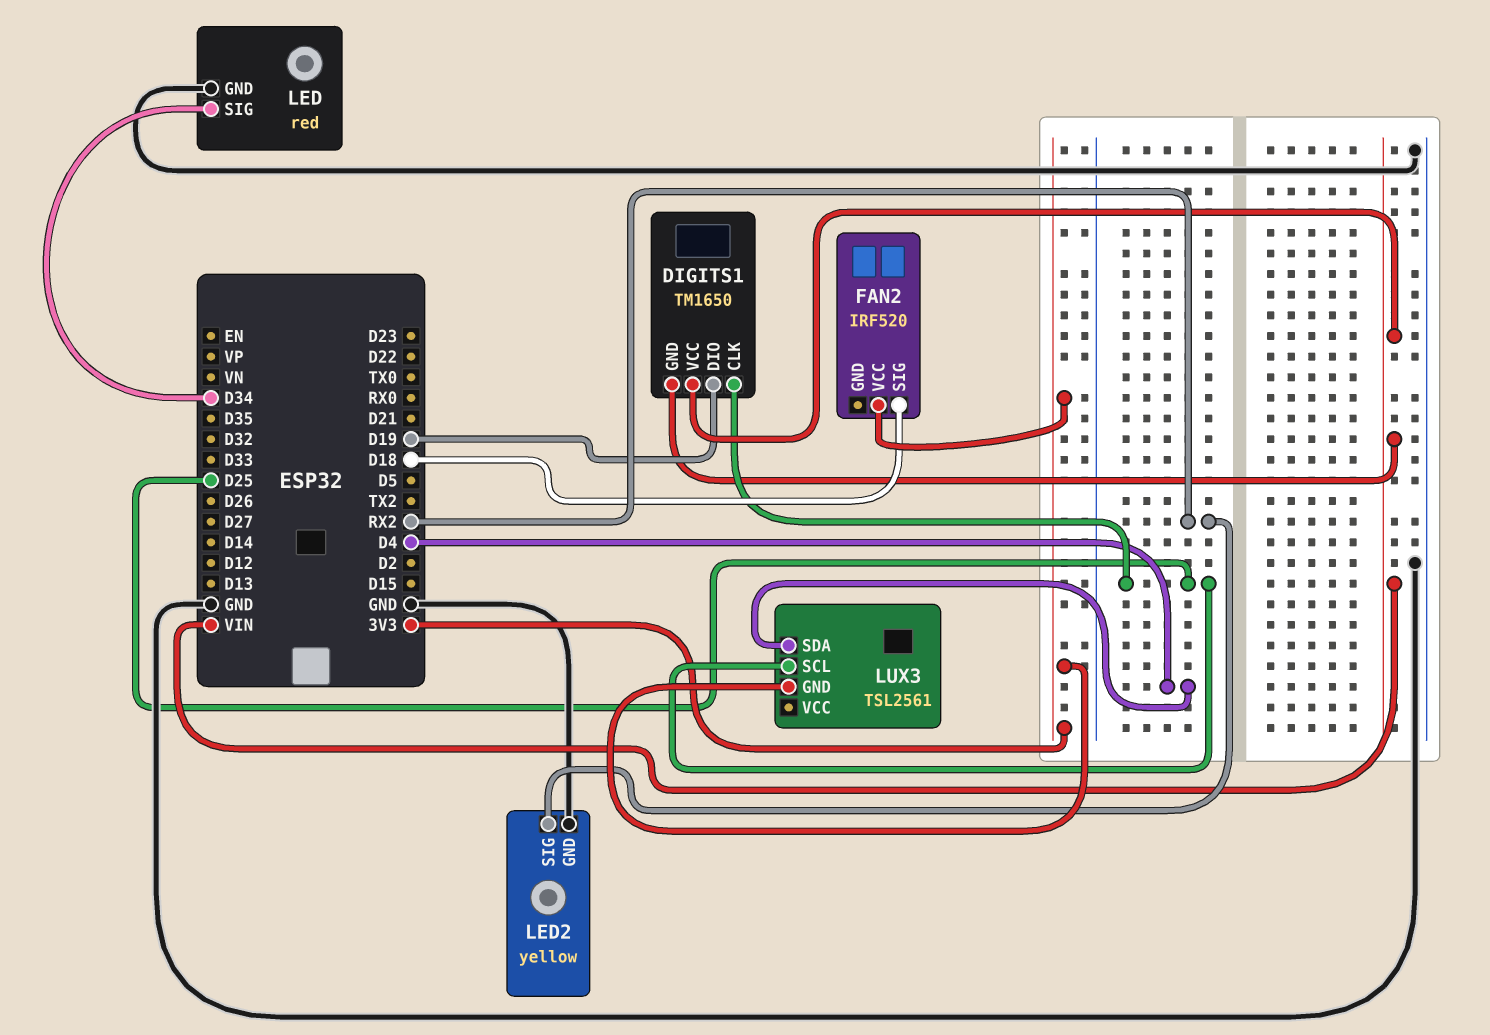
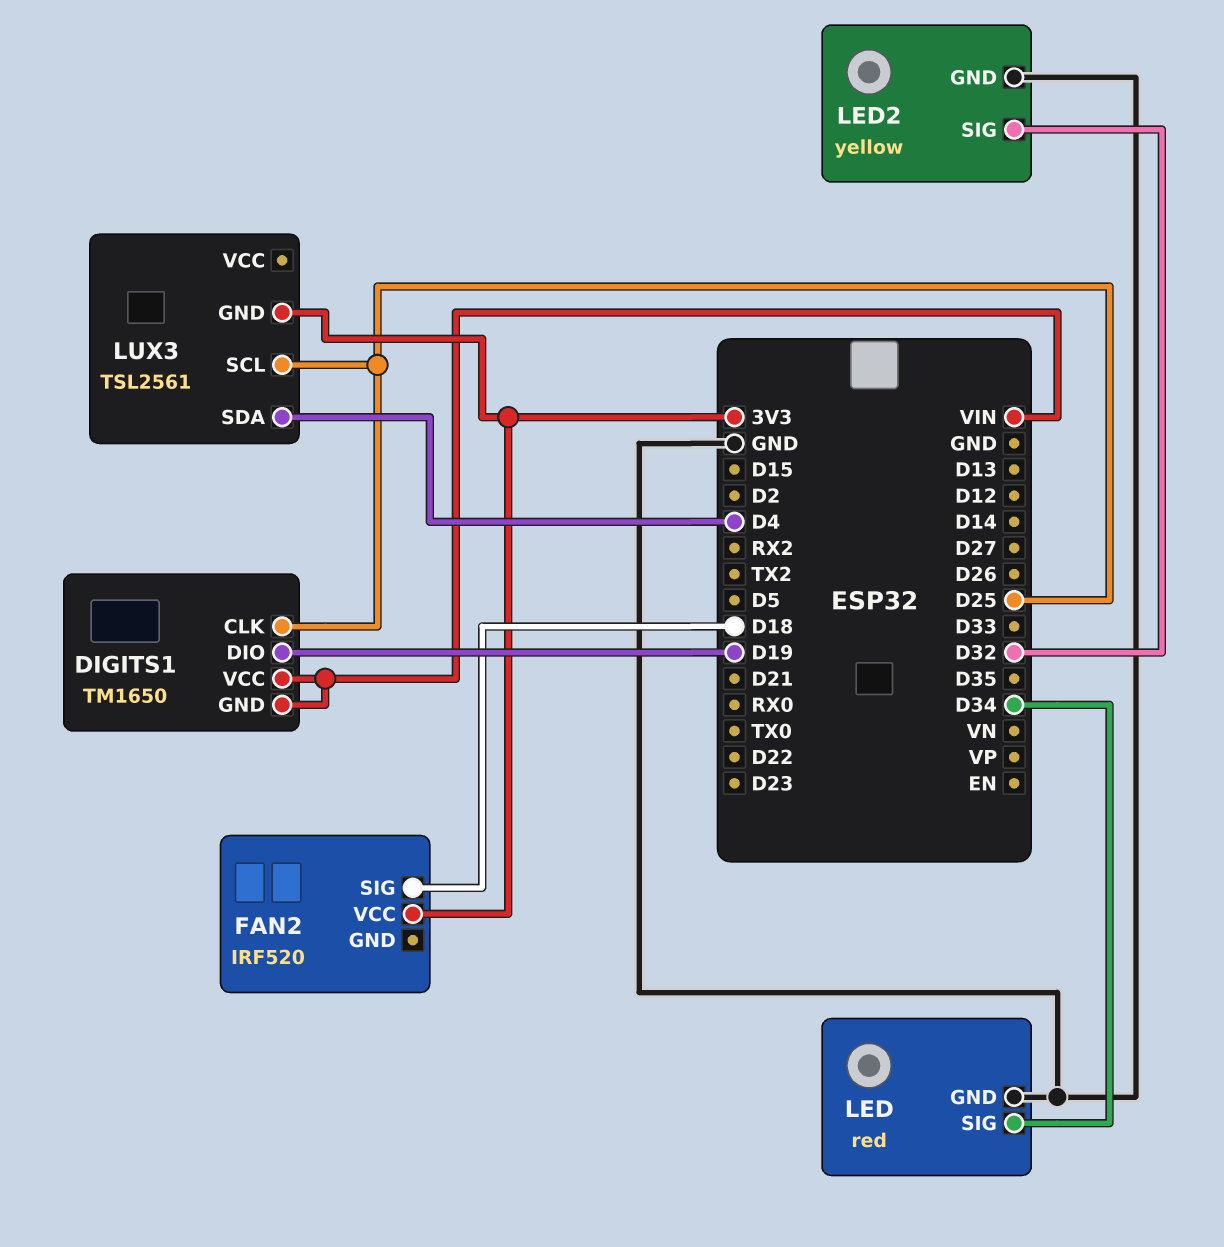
LED2 pin SIG: RX2 -> D32

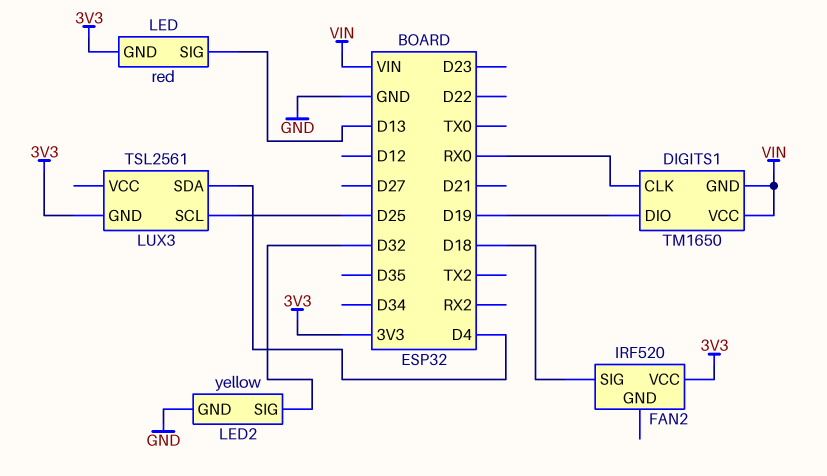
DIGITS1 pin CLK: D25 -> RX0
LED pin GND: GND -> 3V3
LED pin SIG: D34 -> D13

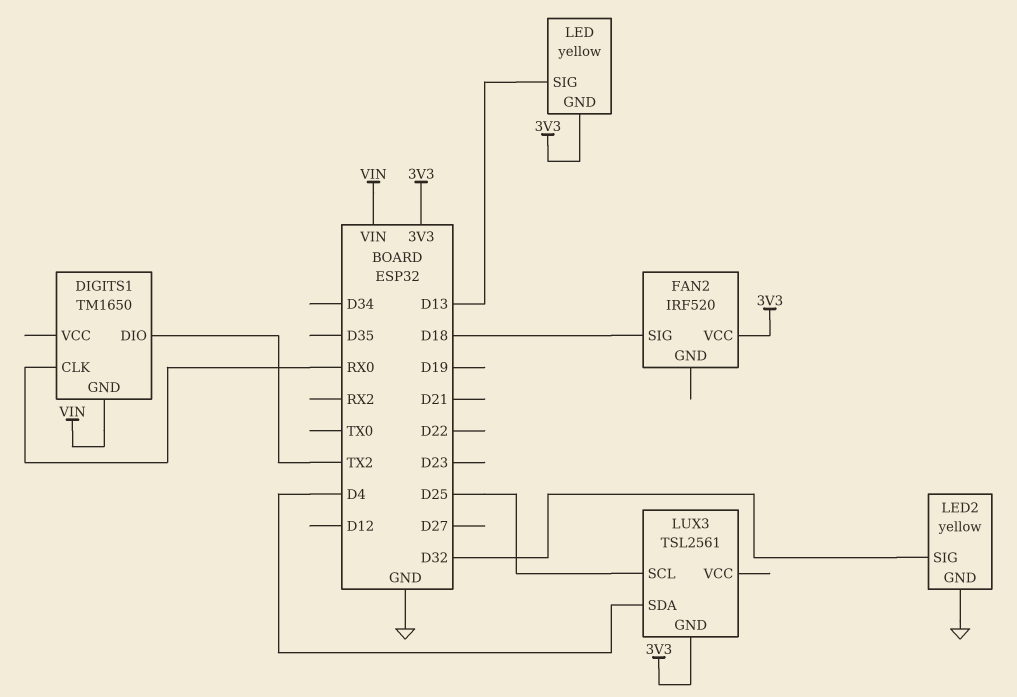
DIGITS1 pin DIO: D19 -> TX2
DIGITS1 pin VCC: VIN -> none
LED: red -> yellow

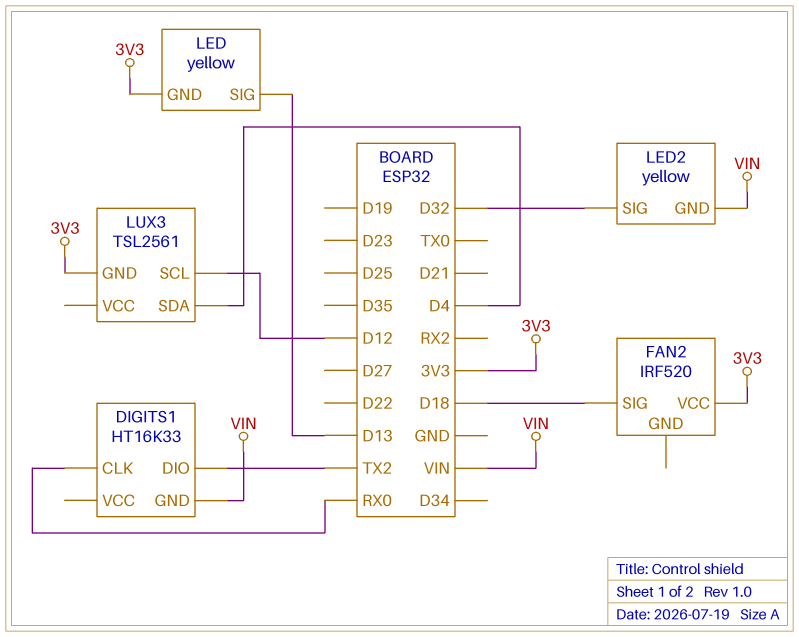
DIGITS1: TM1650 -> HT16K33
LED2 pin GND: GND -> VIN
LUX3 pin SCL: D25 -> D12

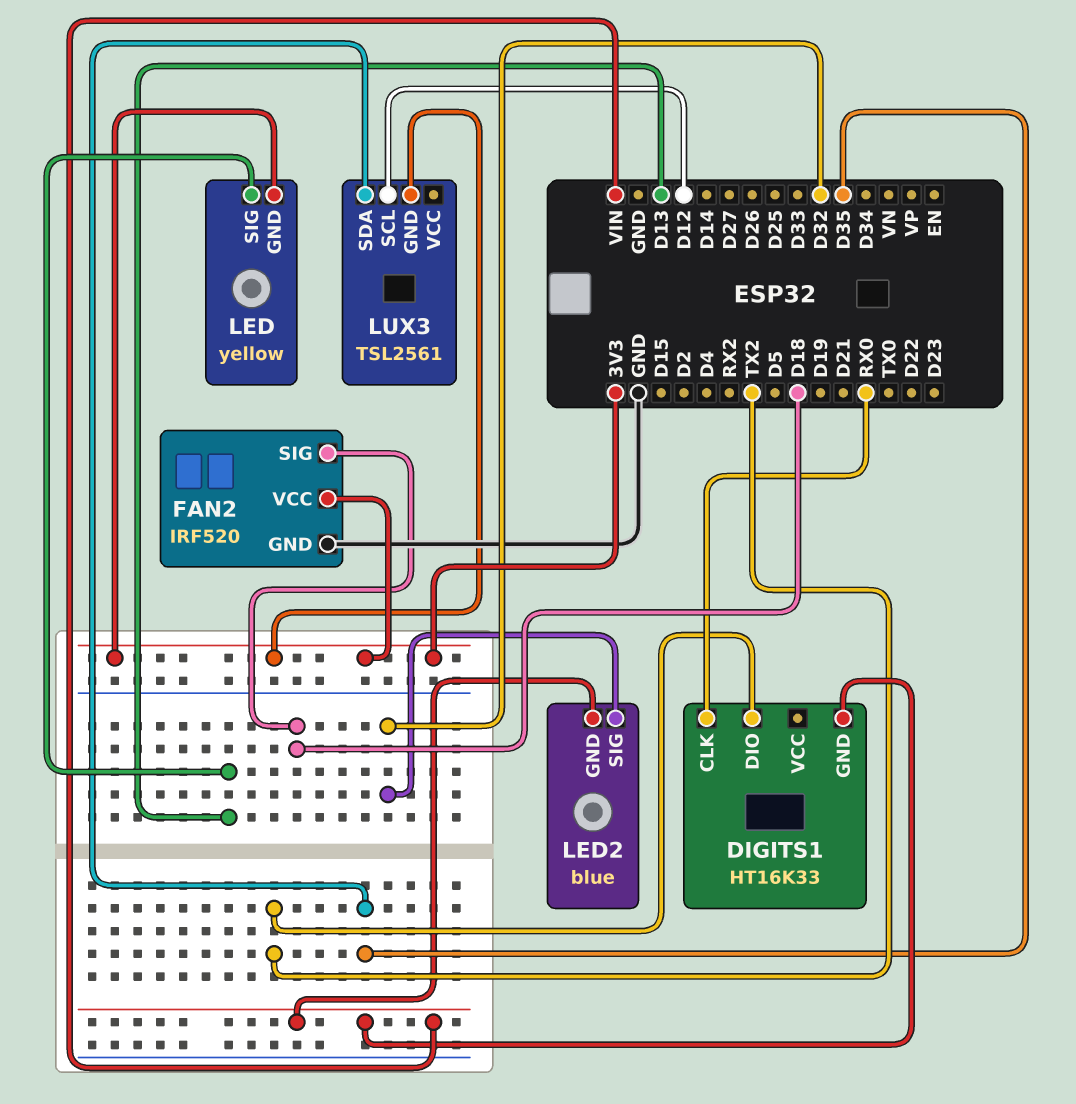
FAN2 pin GND: none -> GND
LED2: yellow -> blue
LUX3 pin SDA: D4 -> D35

